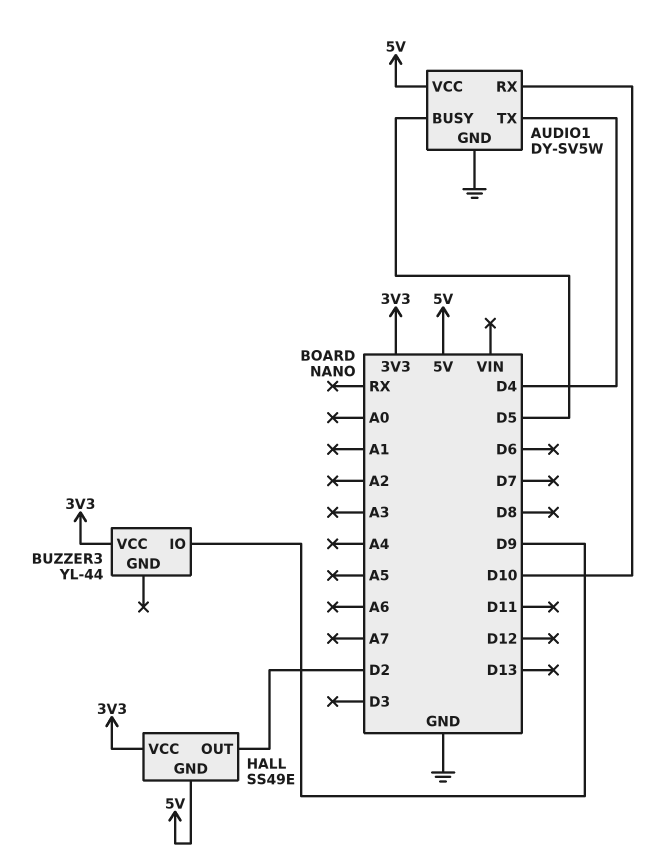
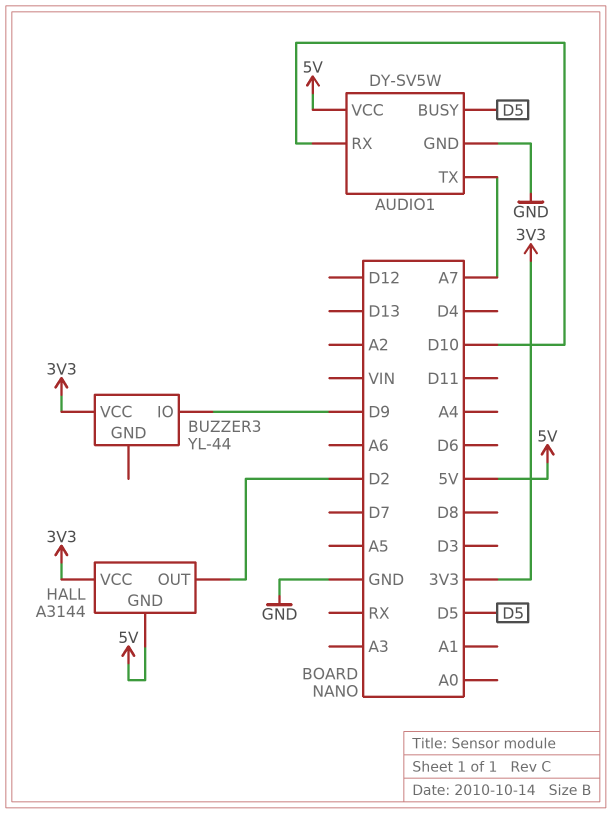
AUDIO1 pin TX: D4 -> A7
HALL: SS49E -> A3144

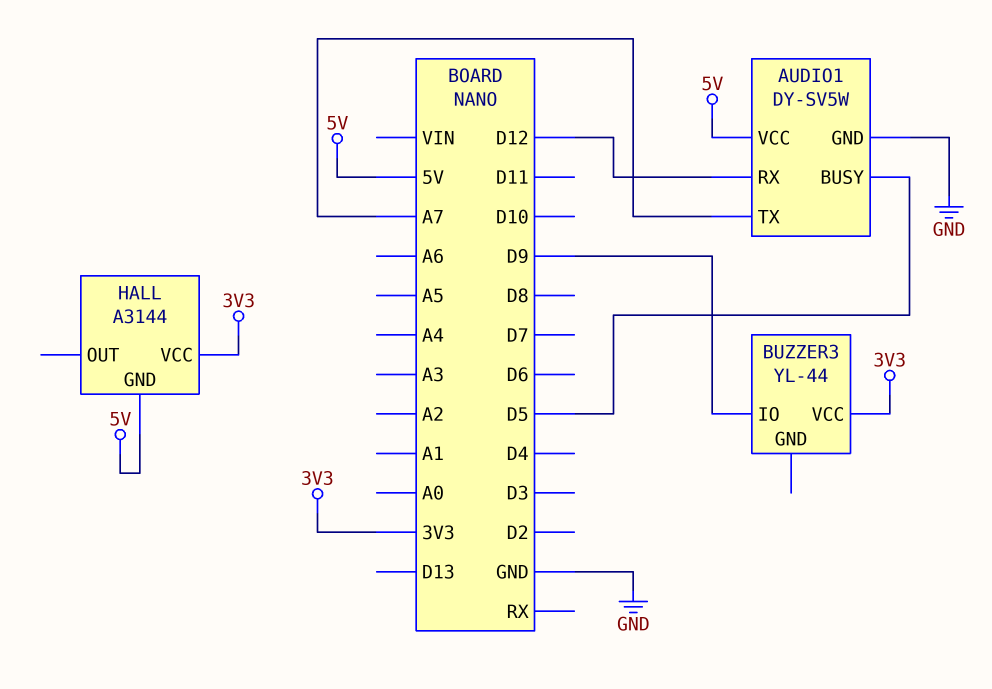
AUDIO1 pin RX: D10 -> D12
HALL pin OUT: D2 -> none

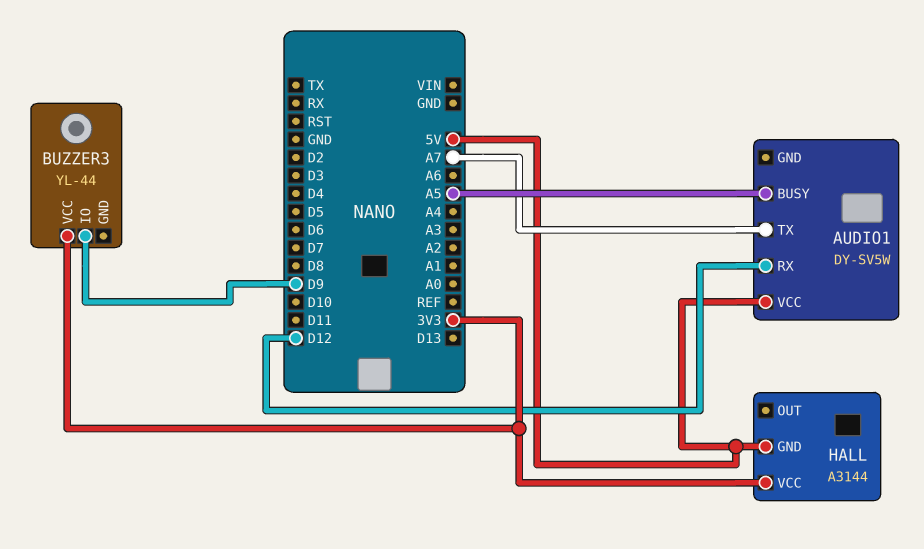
AUDIO1 pin BUSY: D5 -> A5
AUDIO1 pin GND: GND -> none

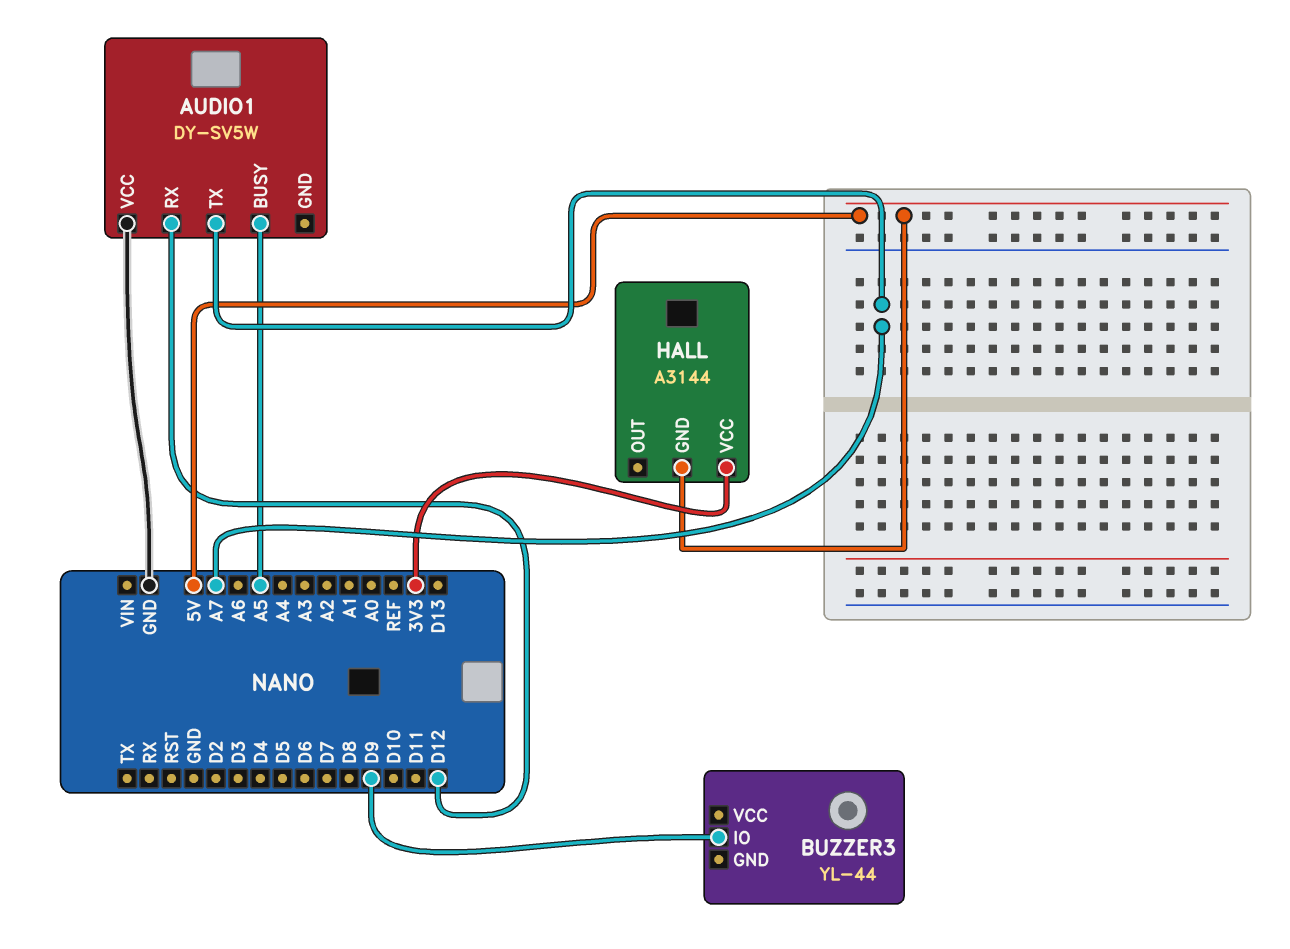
AUDIO1 pin VCC: 5V -> GND
BUZZER3 pin VCC: 3V3 -> none

